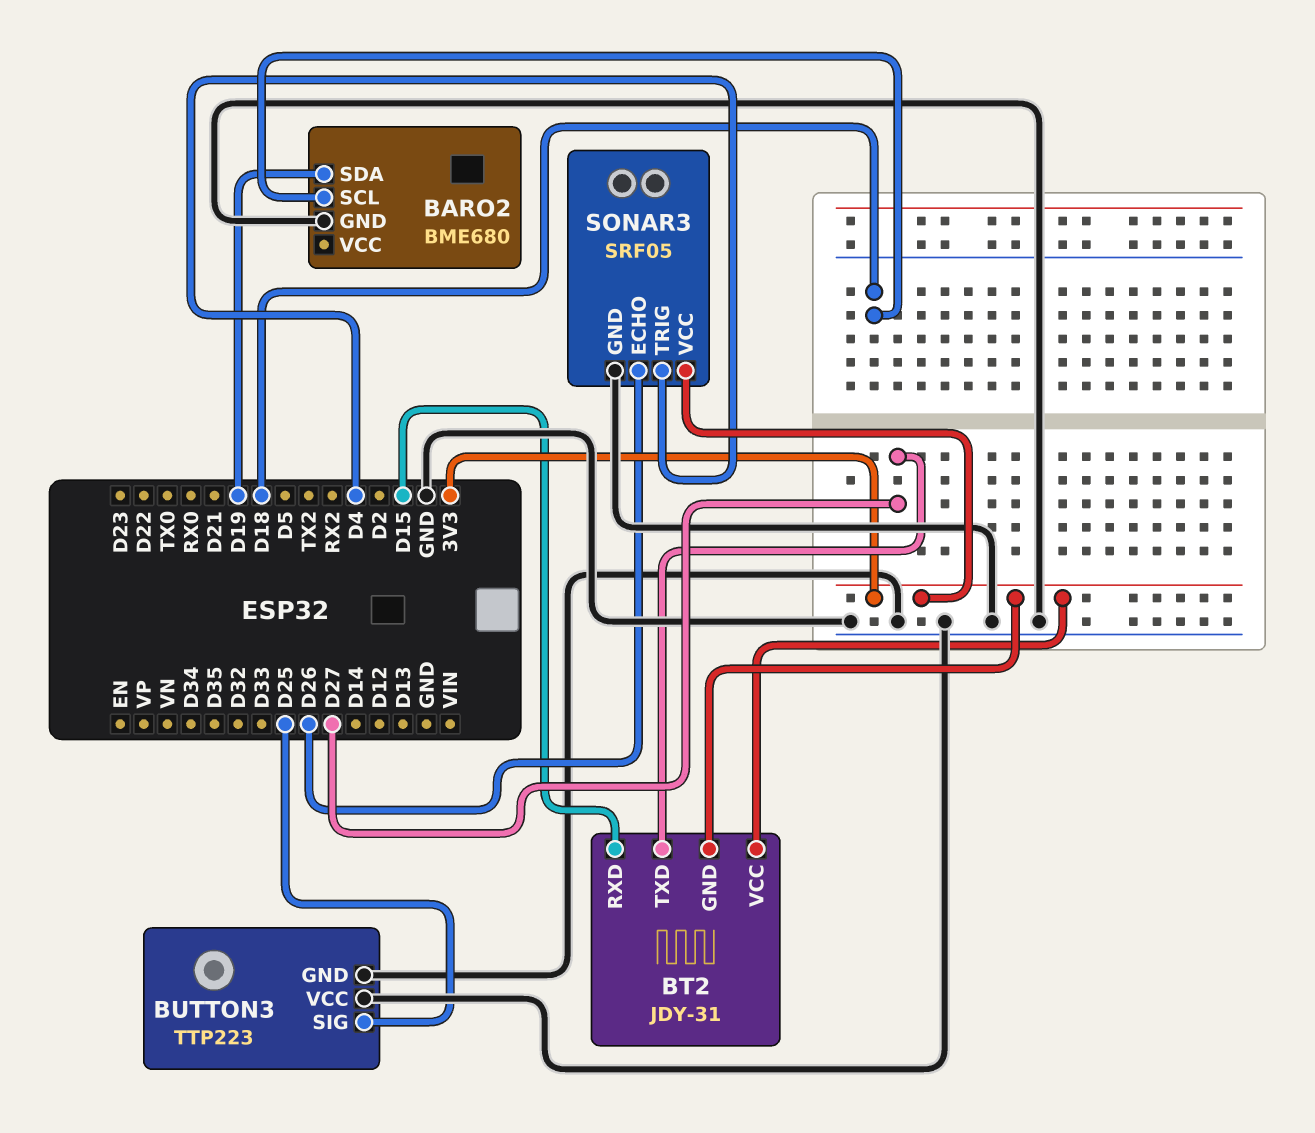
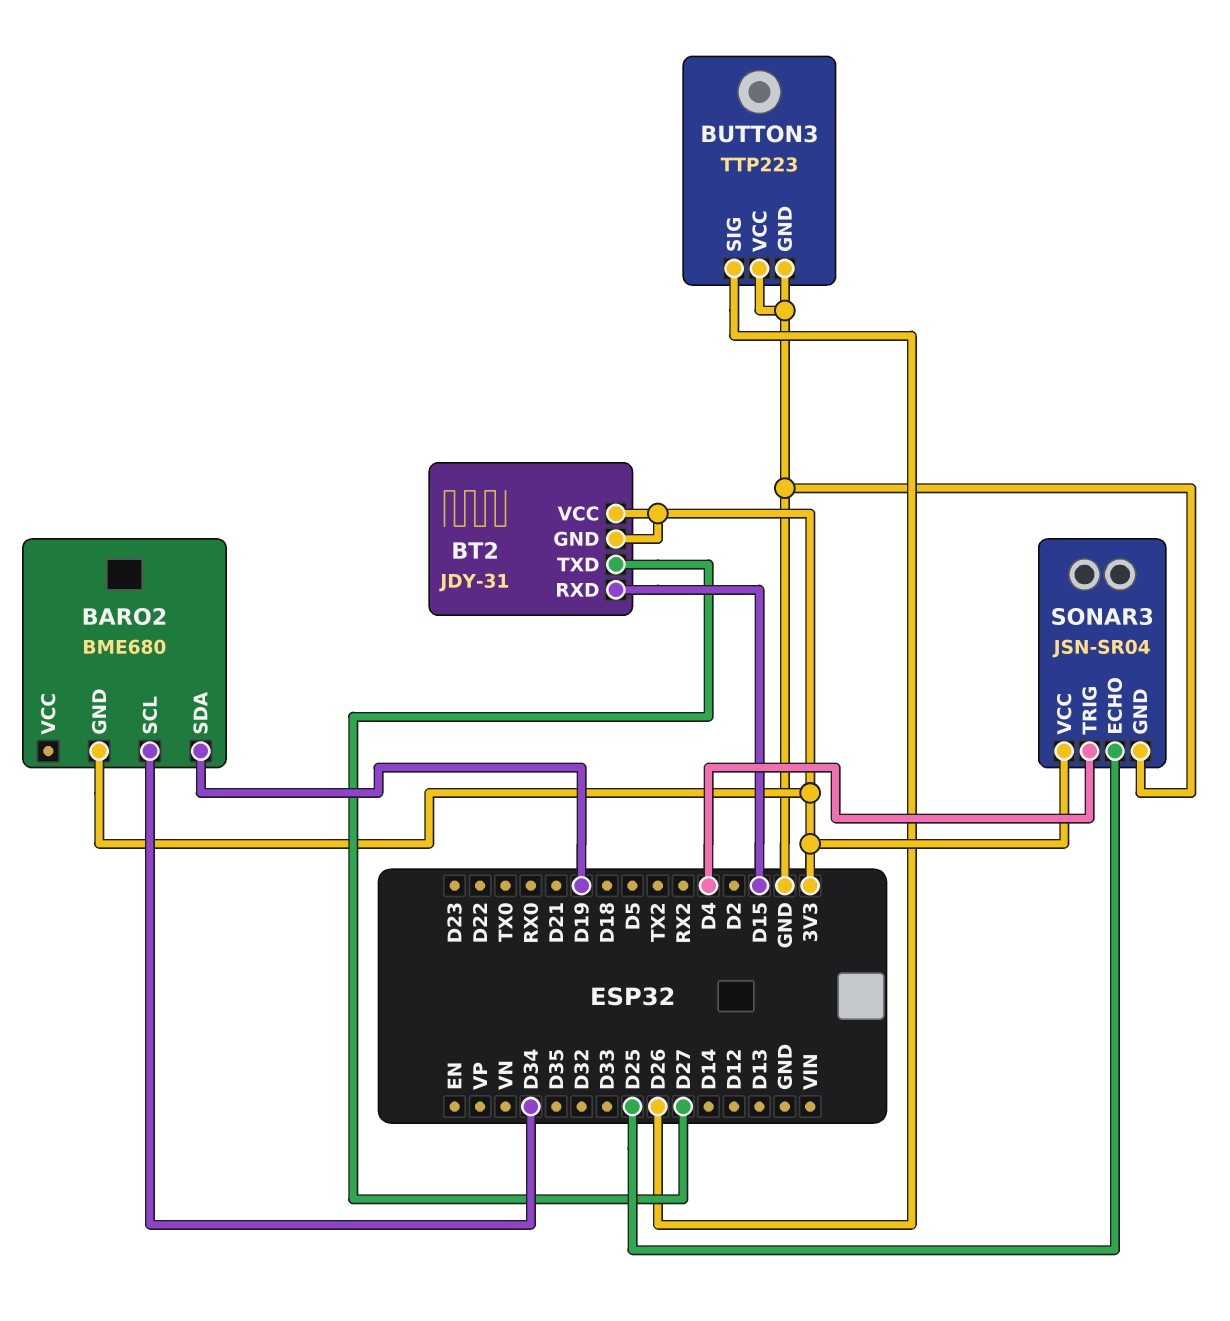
BARO2 pin GND: GND -> 3V3
BARO2 pin SCL: D18 -> D34
BUTTON3 pin SIG: D25 -> D26
SONAR3: SRF05 -> JSN-SR04
SONAR3 pin ECHO: D26 -> D25

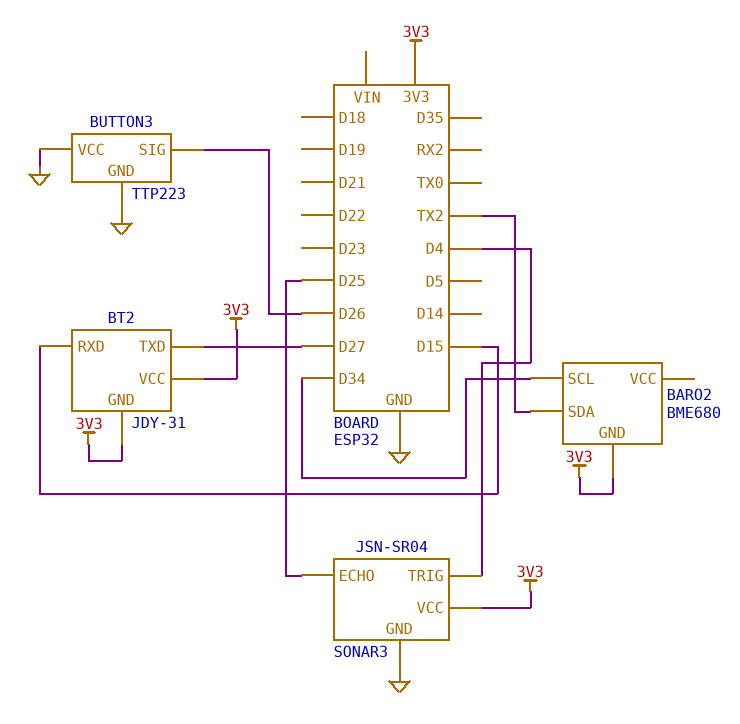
BARO2 pin SDA: D19 -> TX2

